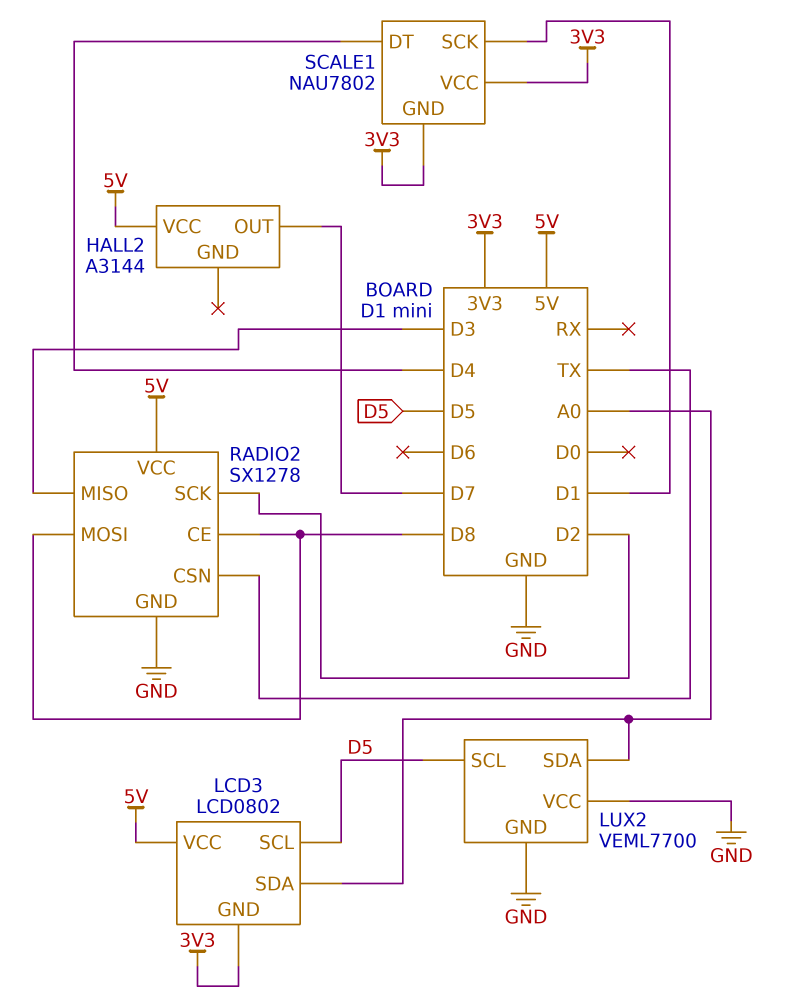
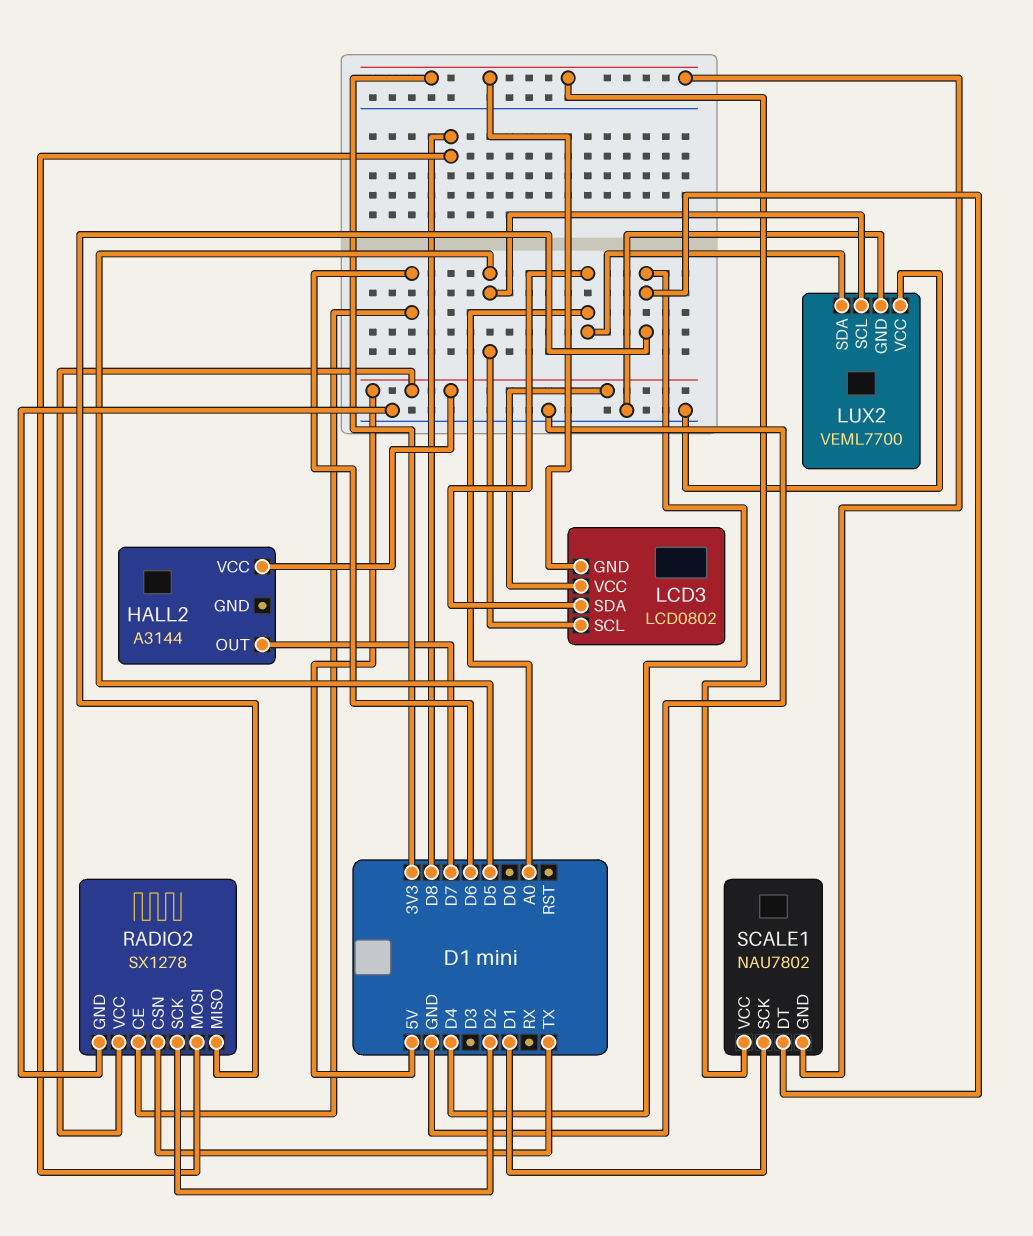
RADIO2 pin CE: D8 -> D6
RADIO2 pin MISO: D3 -> D4

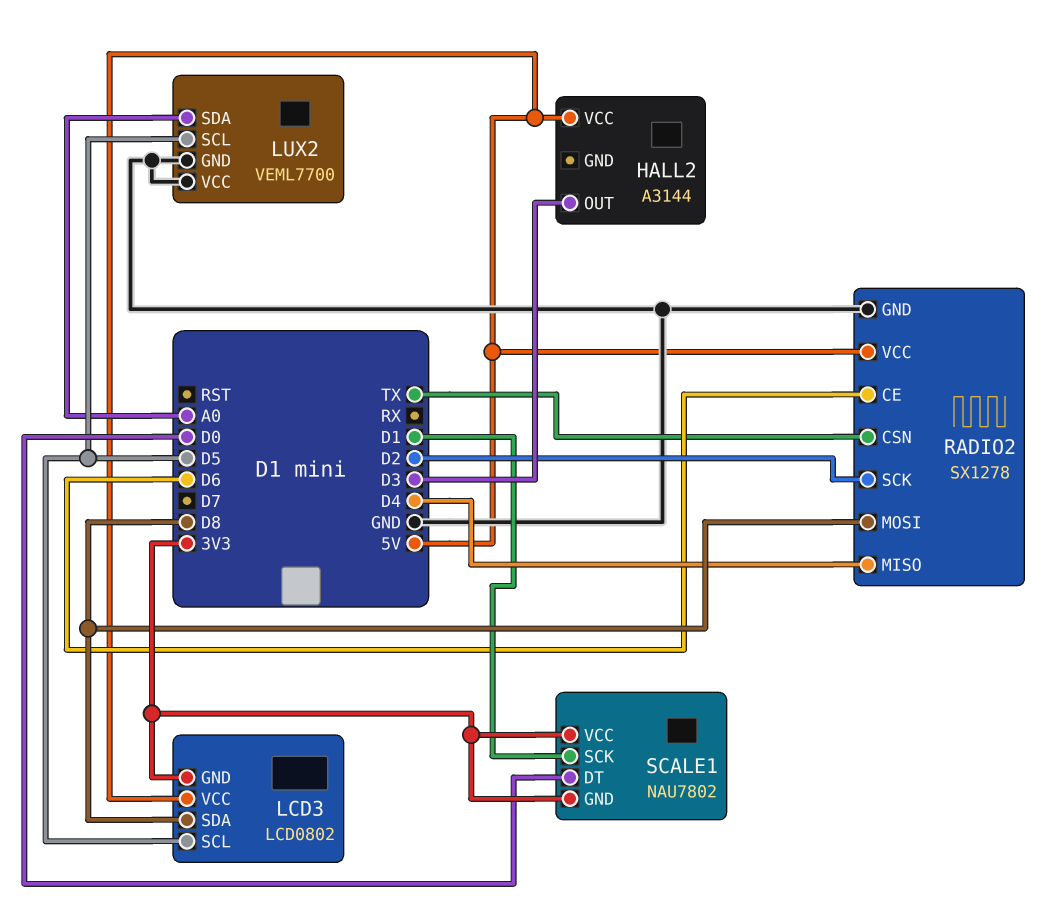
HALL2 pin OUT: D7 -> D3
LCD3 pin SDA: A0 -> D8
SCALE1 pin DT: D4 -> D0

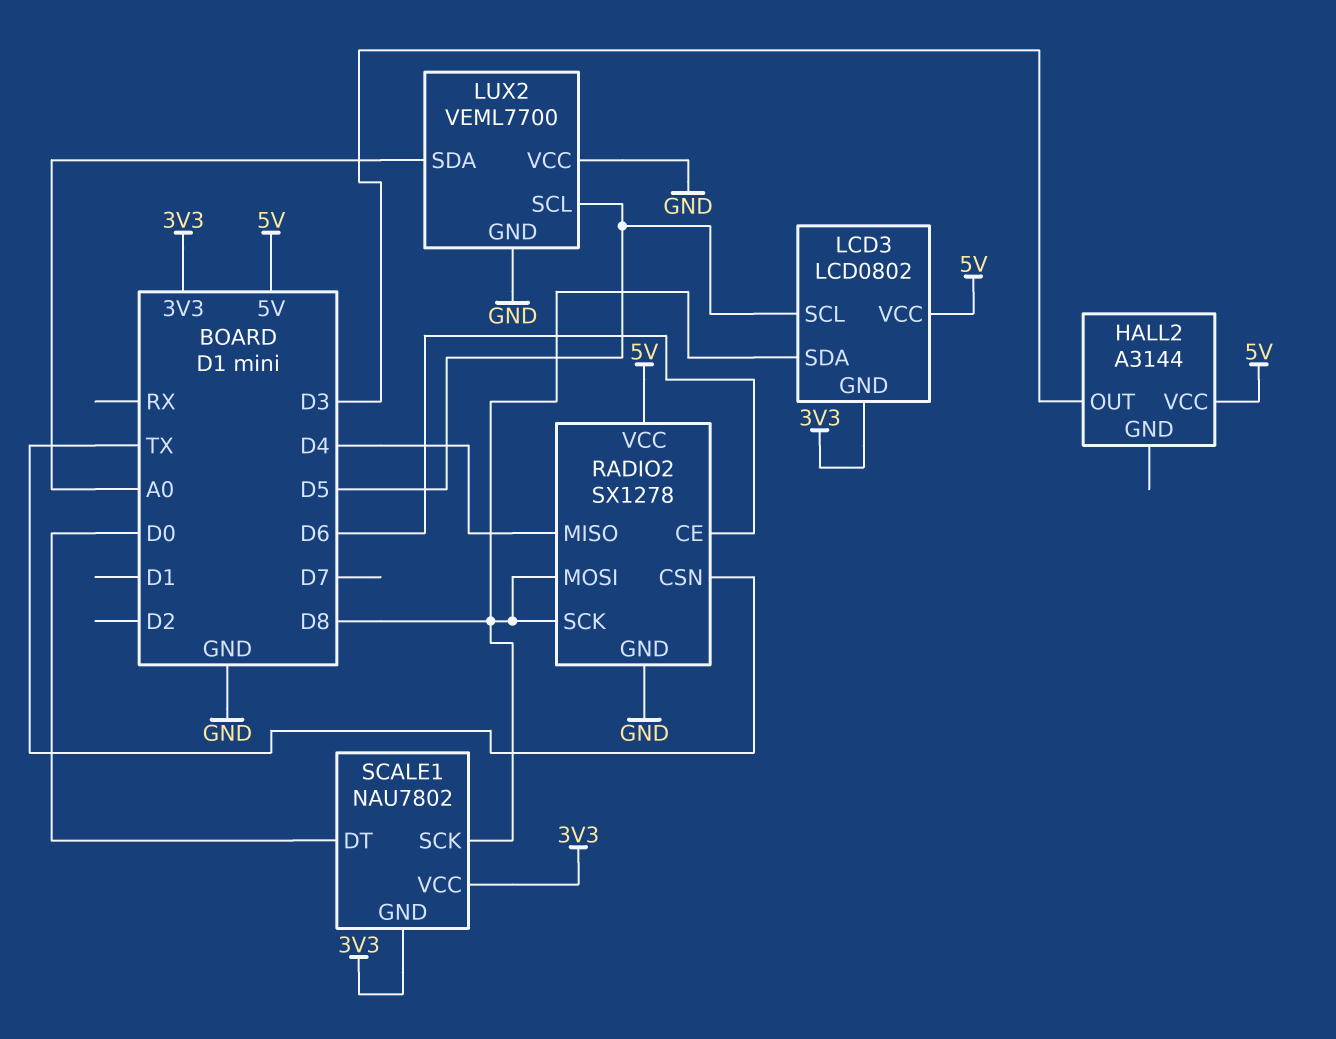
RADIO2 pin SCK: D2 -> D8
SCALE1 pin SCK: D1 -> D8

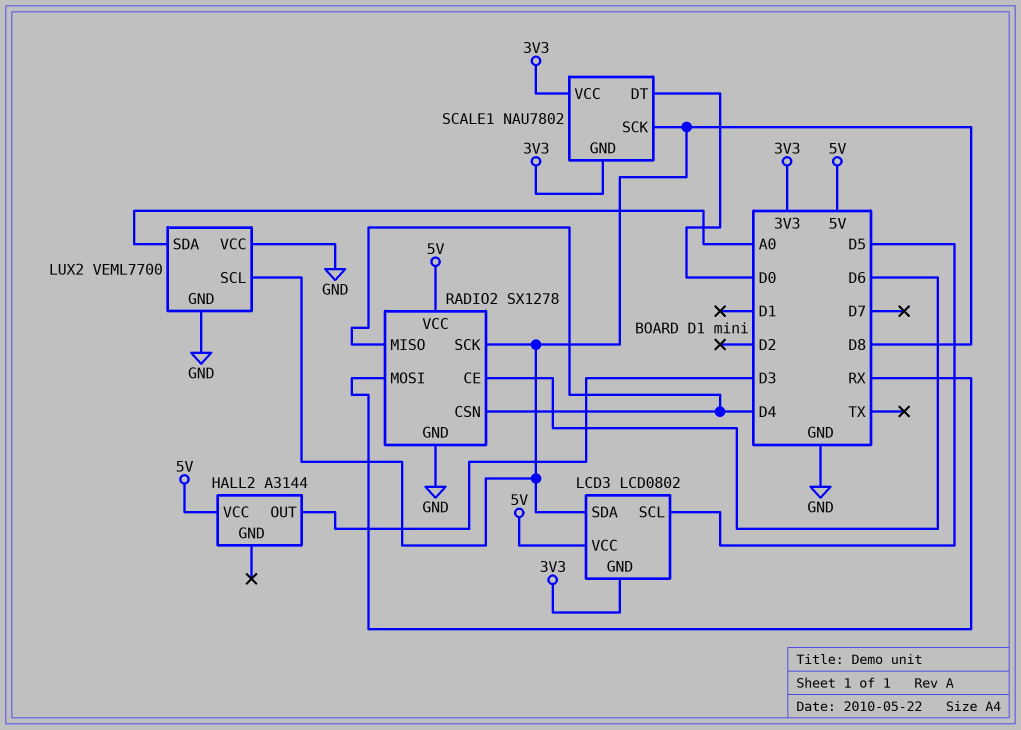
LUX2 pin SCL: D5 -> D8
RADIO2 pin CSN: TX -> D4
RADIO2 pin MOSI: D8 -> RX

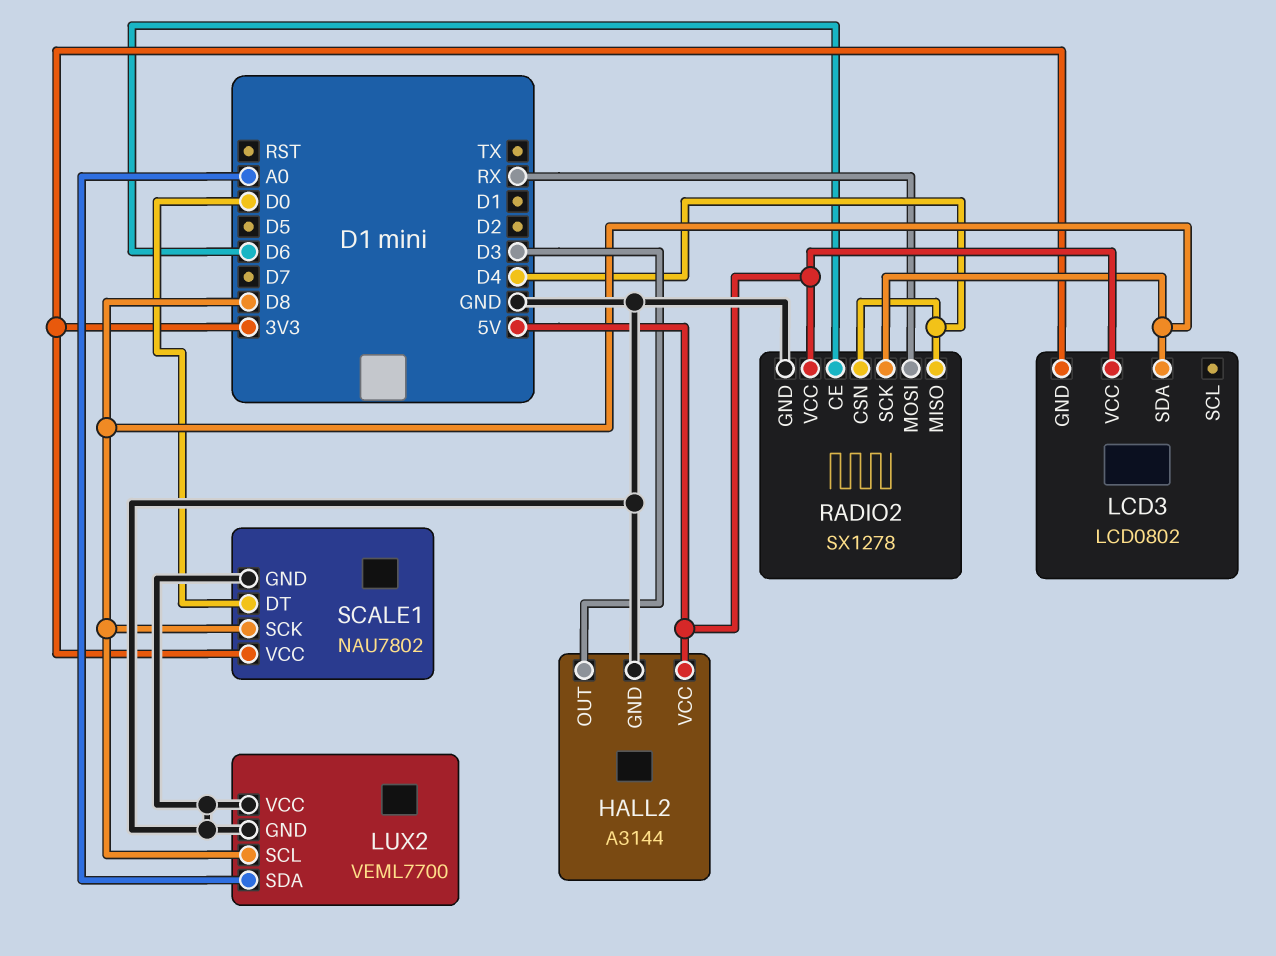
HALL2 pin GND: none -> GND
LCD3 pin SCL: D5 -> none
SCALE1 pin GND: 3V3 -> GND

